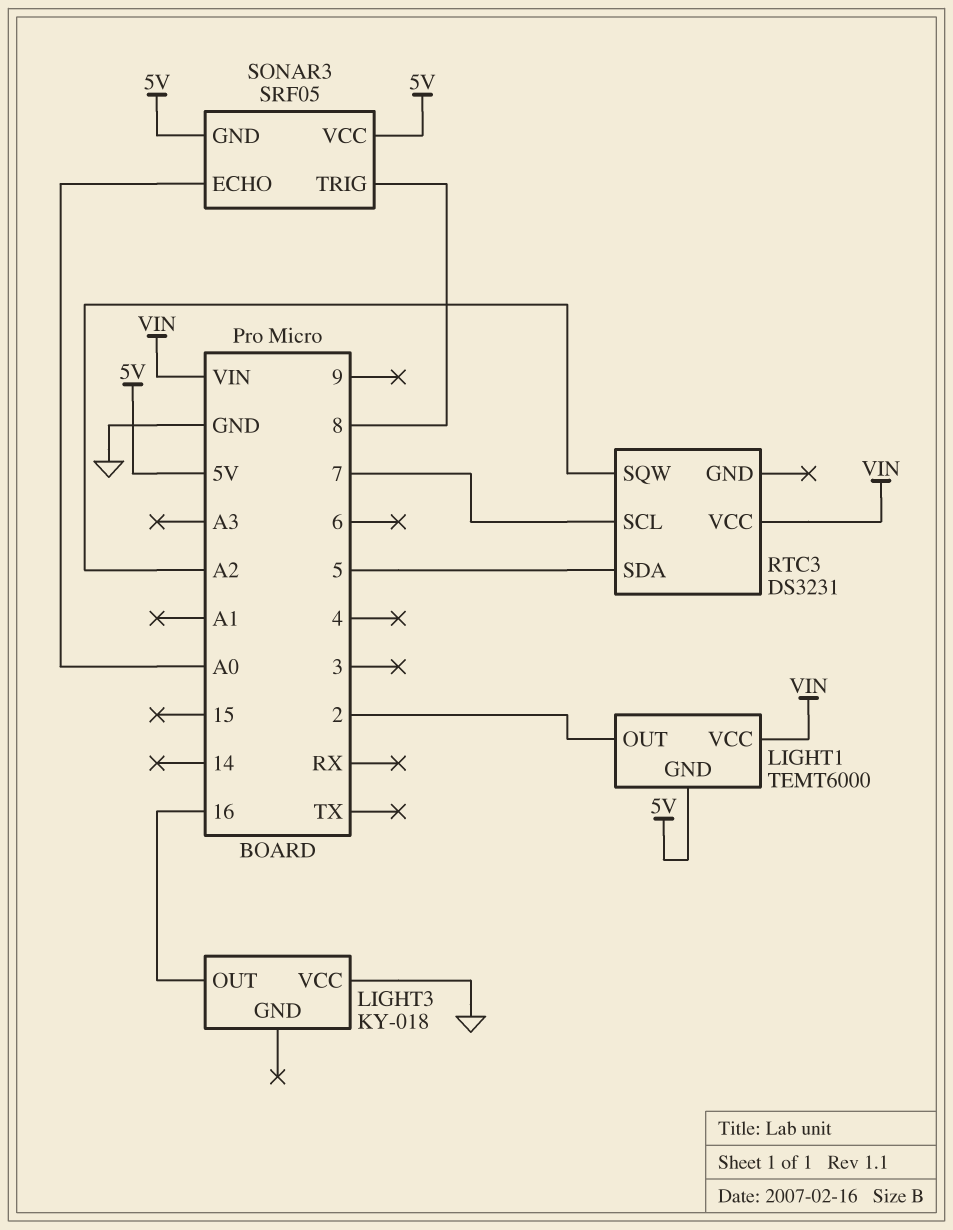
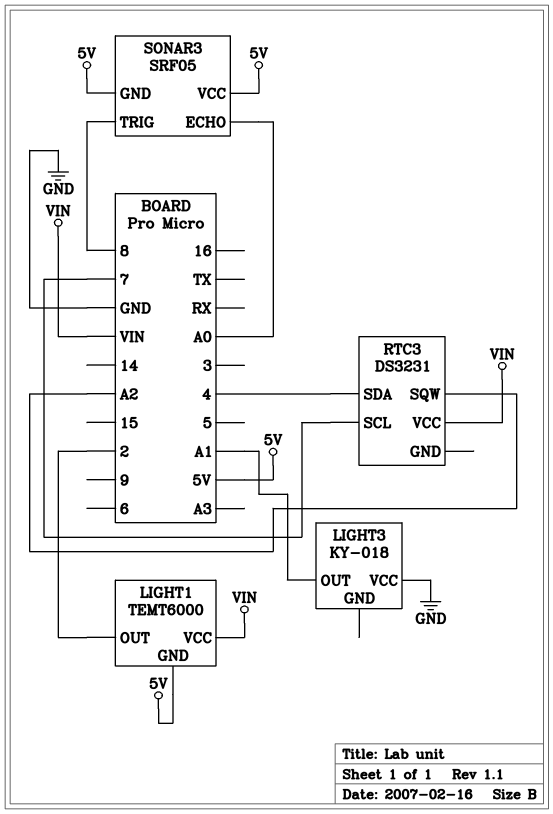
LIGHT3 pin OUT: 16 -> A1
RTC3 pin SDA: 5 -> 4

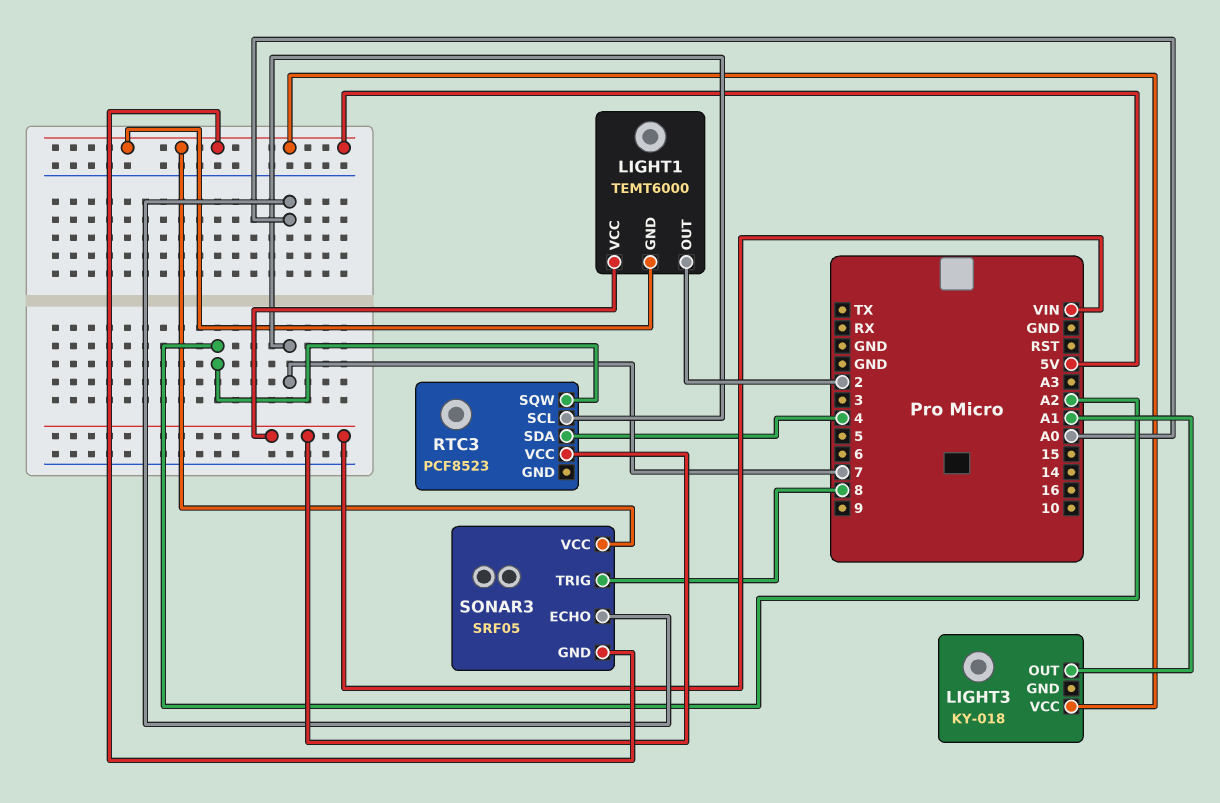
LIGHT3 pin VCC: GND -> 5V
RTC3: DS3231 -> PCF8523

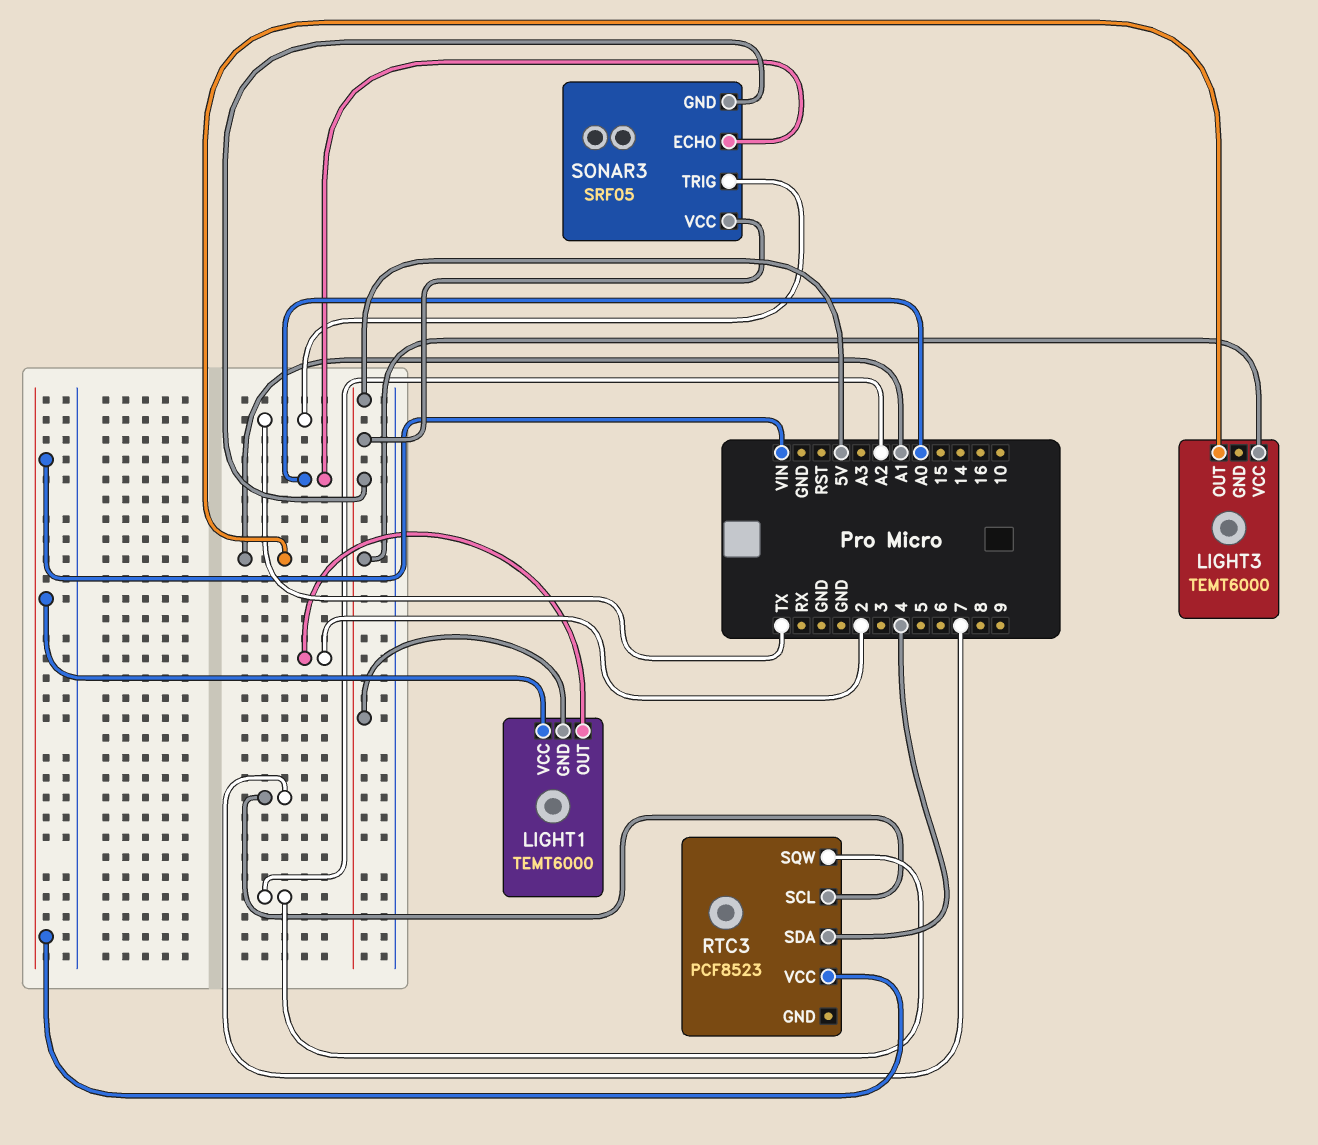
LIGHT3: KY-018 -> TEMT6000
SONAR3 pin TRIG: 8 -> TX

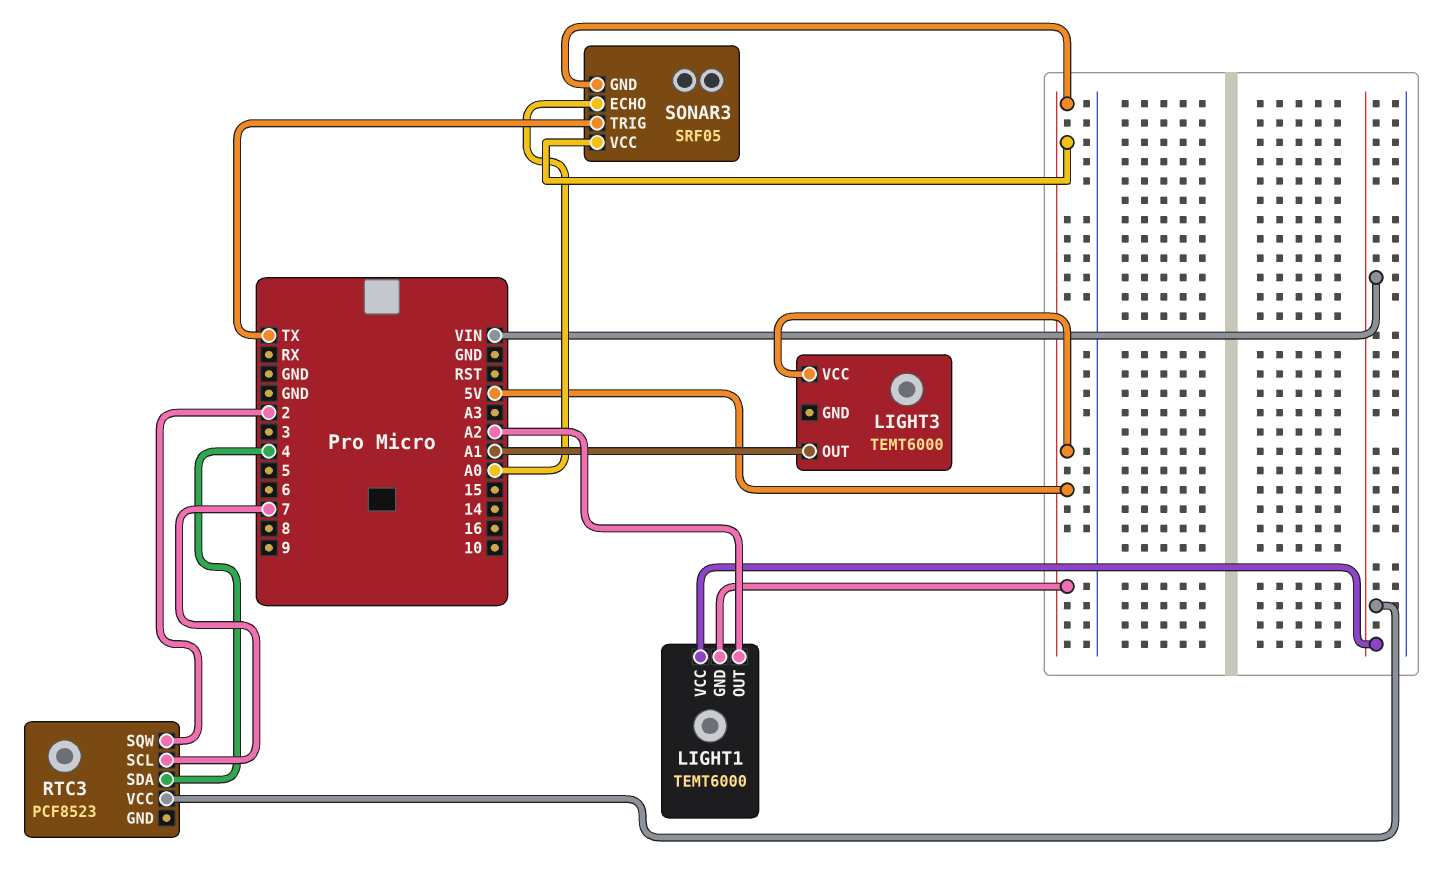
LIGHT1 pin OUT: 2 -> A2
RTC3 pin SQW: A2 -> 2

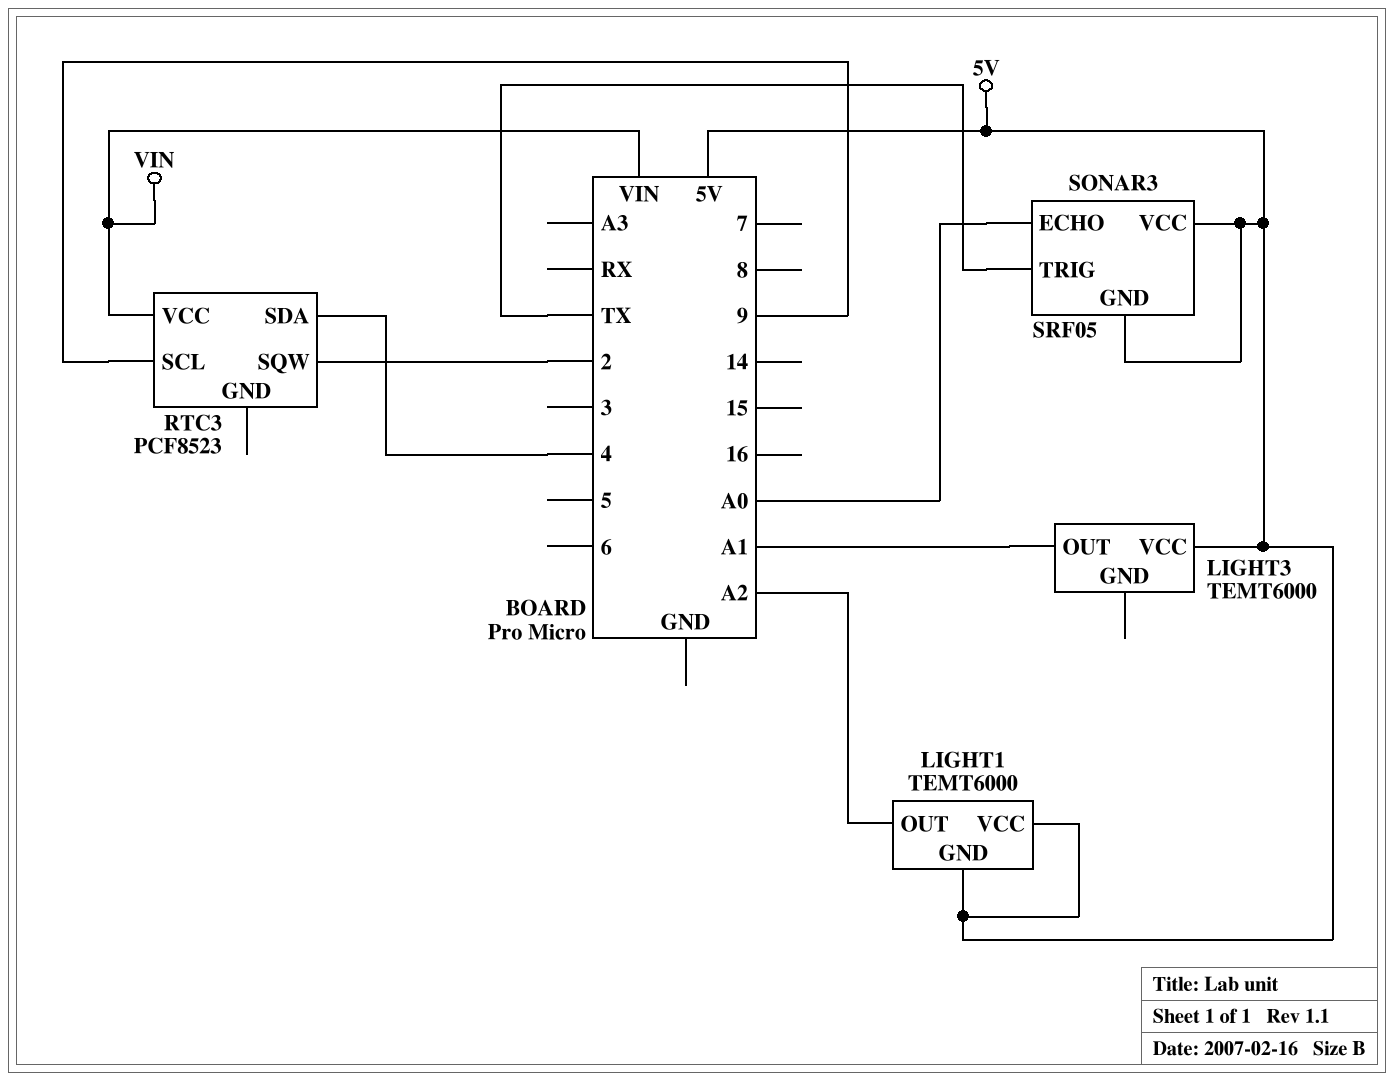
LIGHT1 pin VCC: VIN -> 5V
RTC3 pin SCL: 7 -> 9

